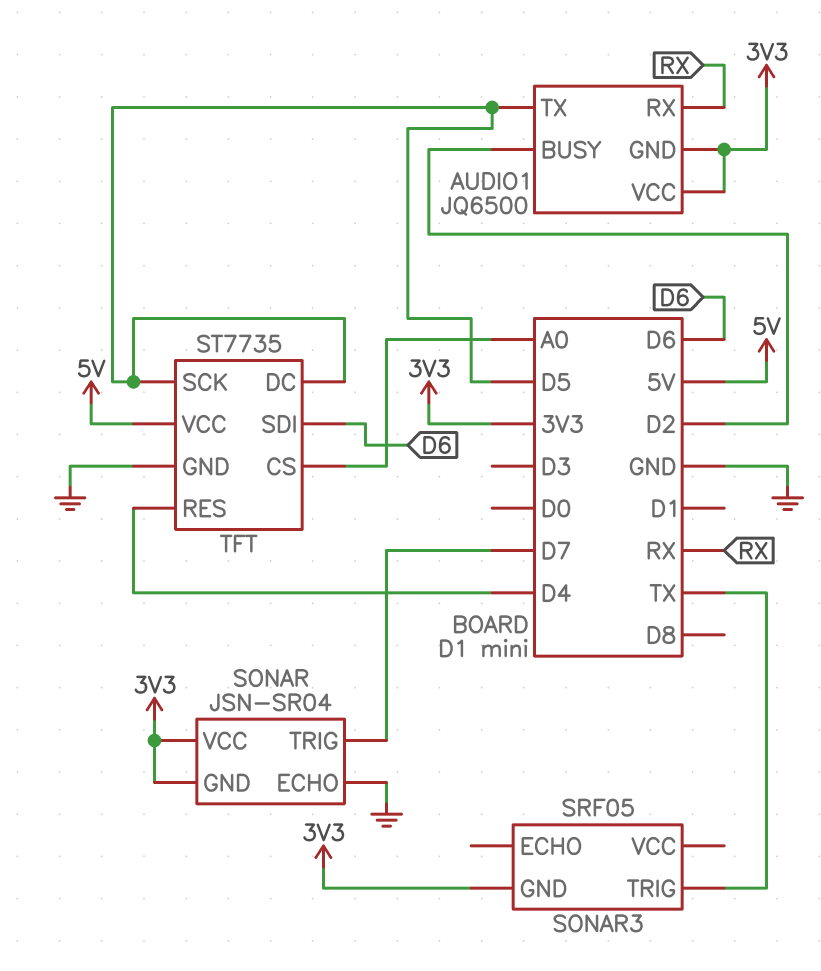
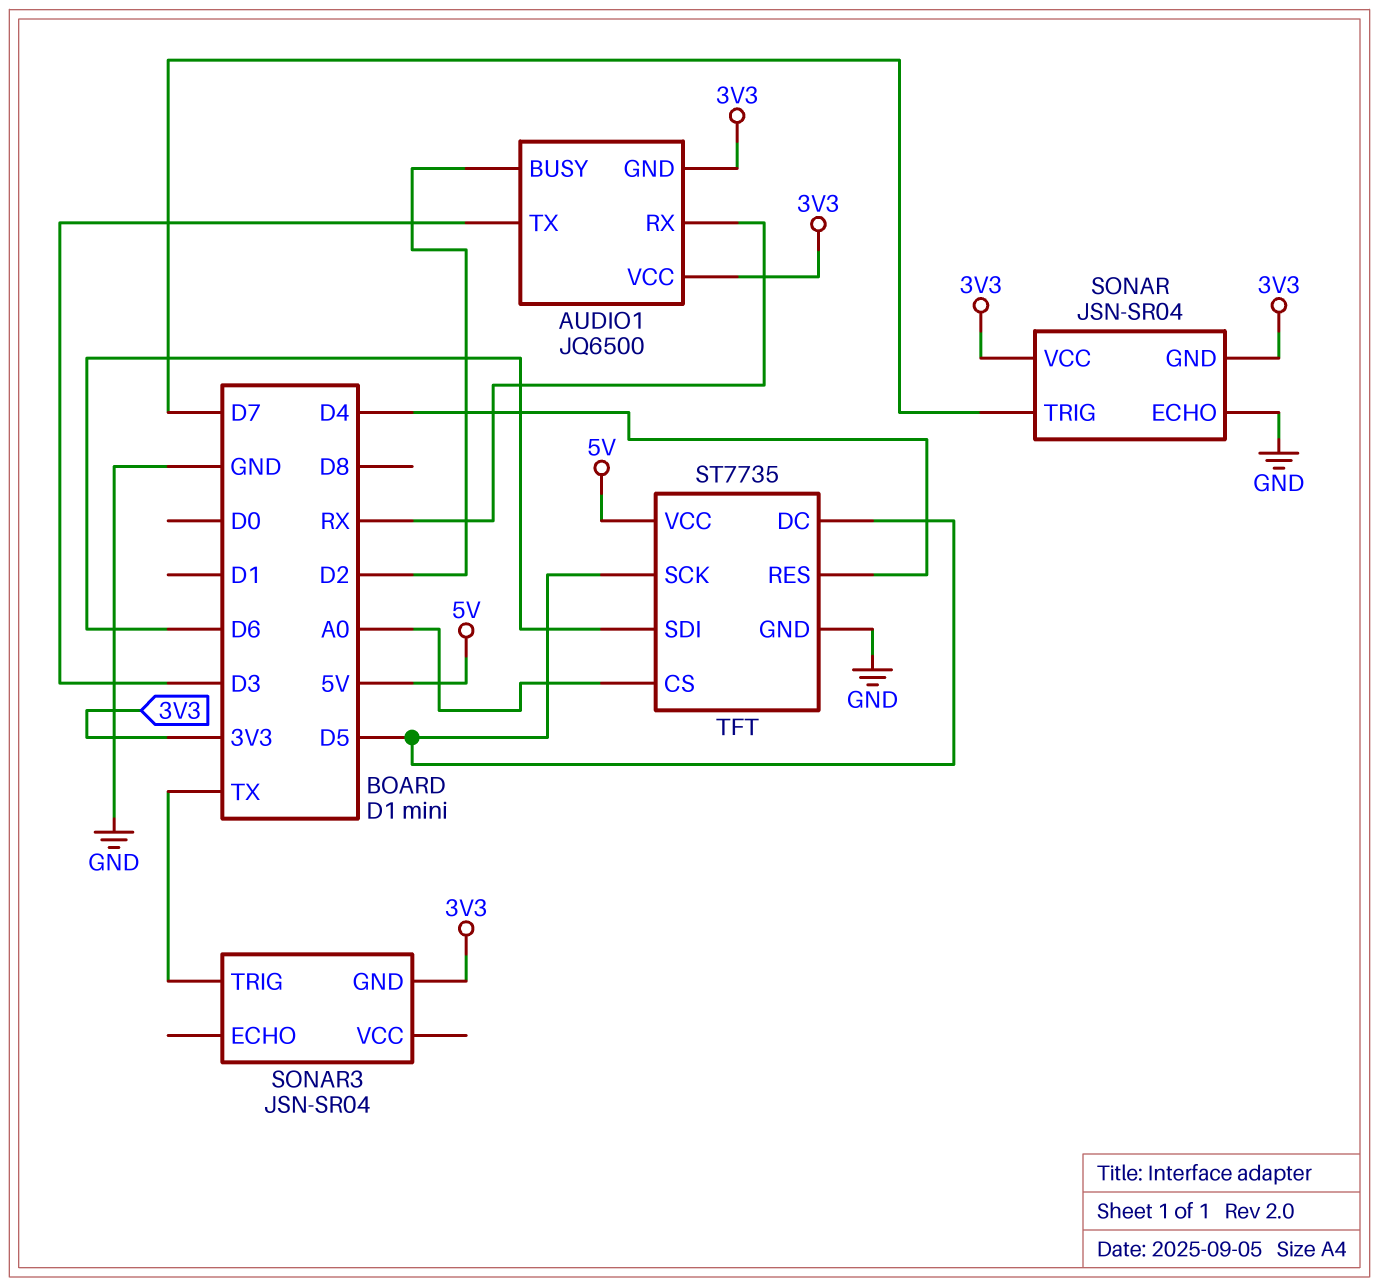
AUDIO1 pin TX: D5 -> D3
SONAR3: SRF05 -> JSN-SR04

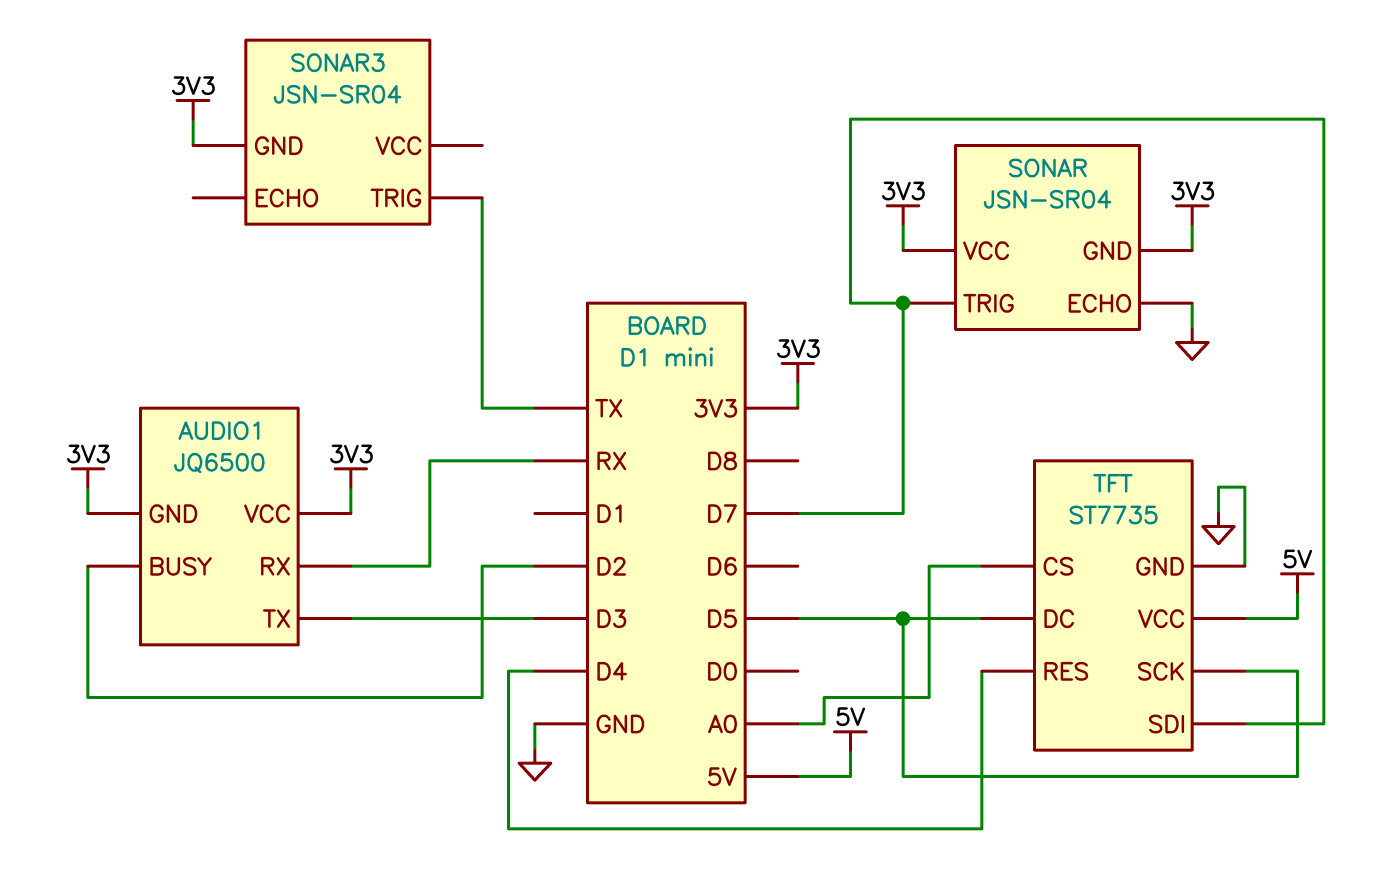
TFT pin SDI: D6 -> D7

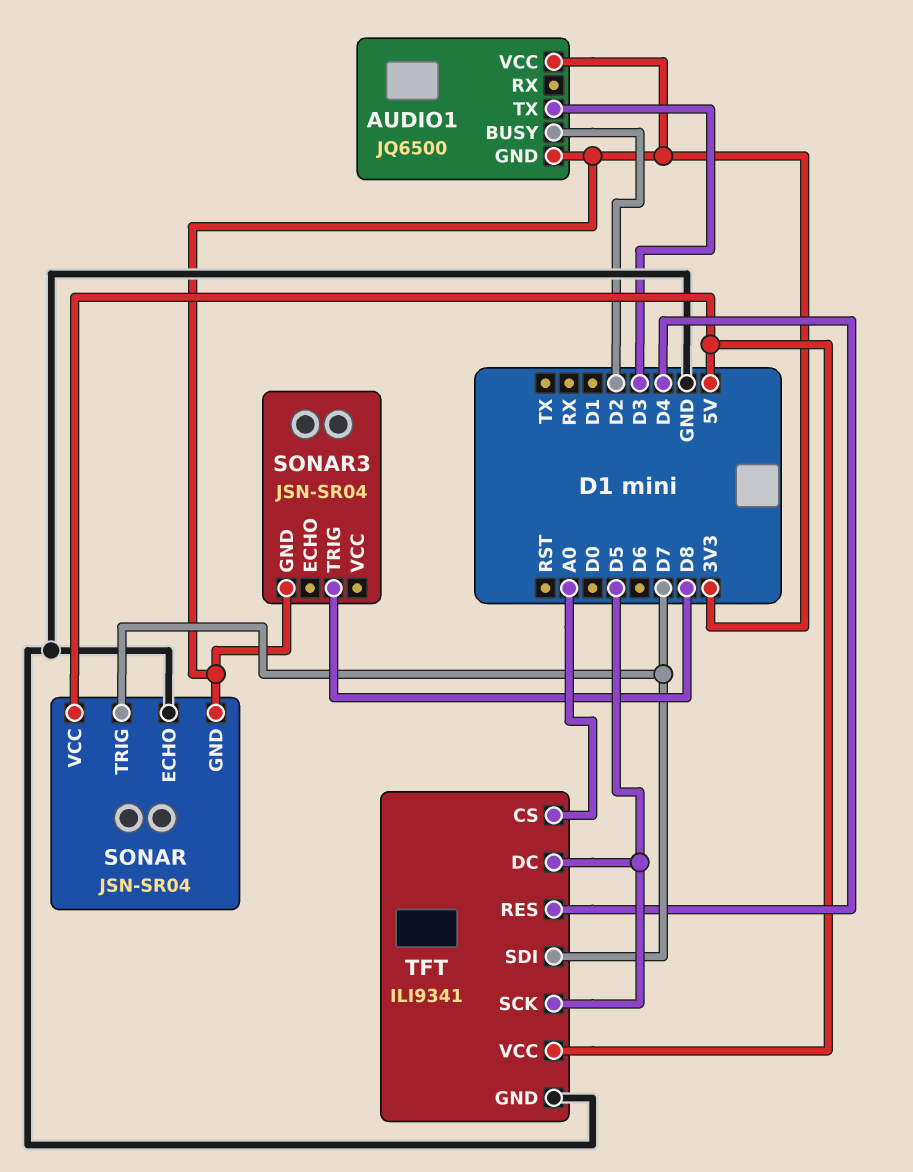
AUDIO1 pin RX: RX -> none
SONAR pin VCC: 3V3 -> 5V
SONAR3 pin TRIG: TX -> D8
TFT: ST7735 -> ILI9341

